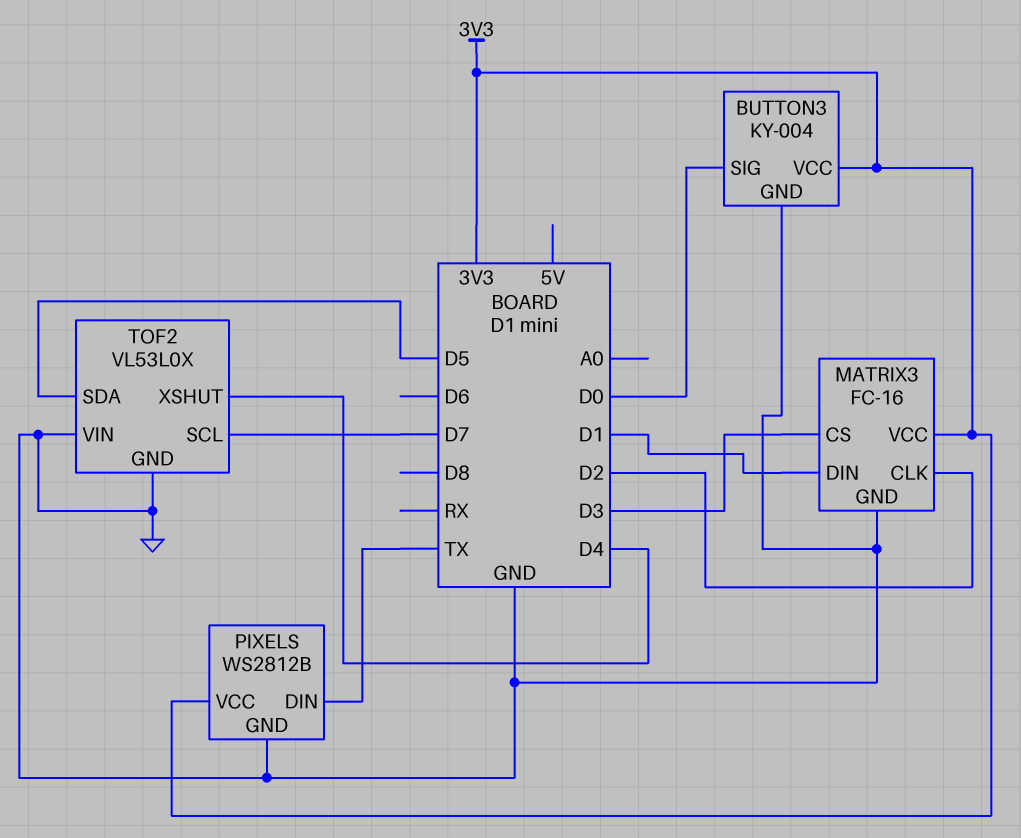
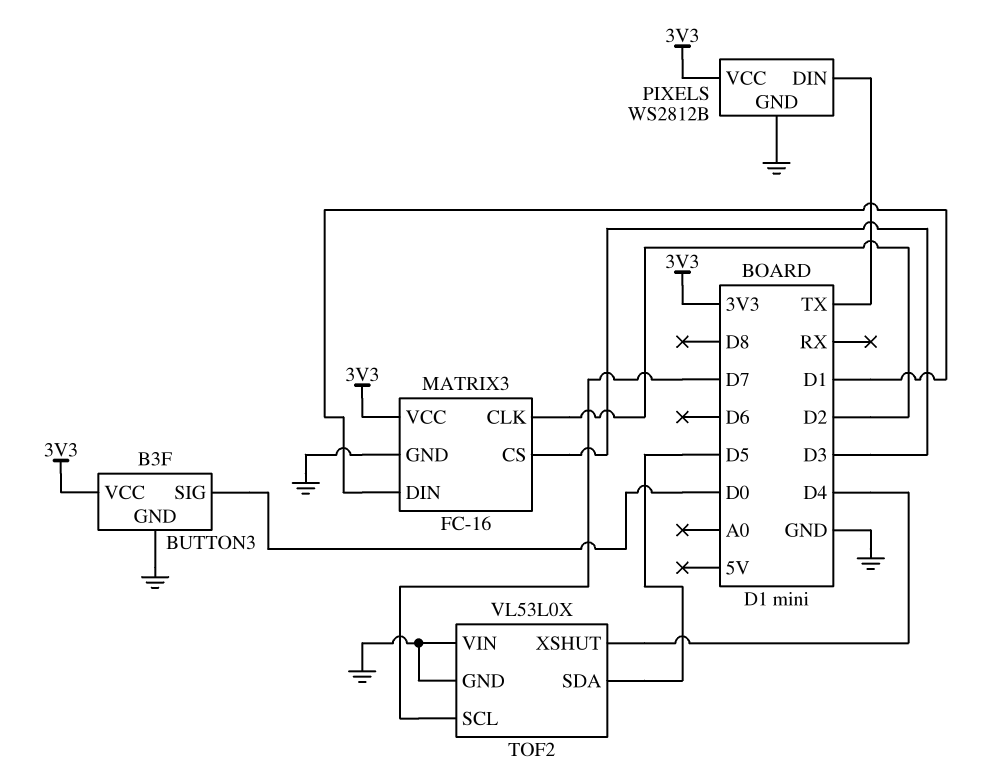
BUTTON3: KY-004 -> B3F

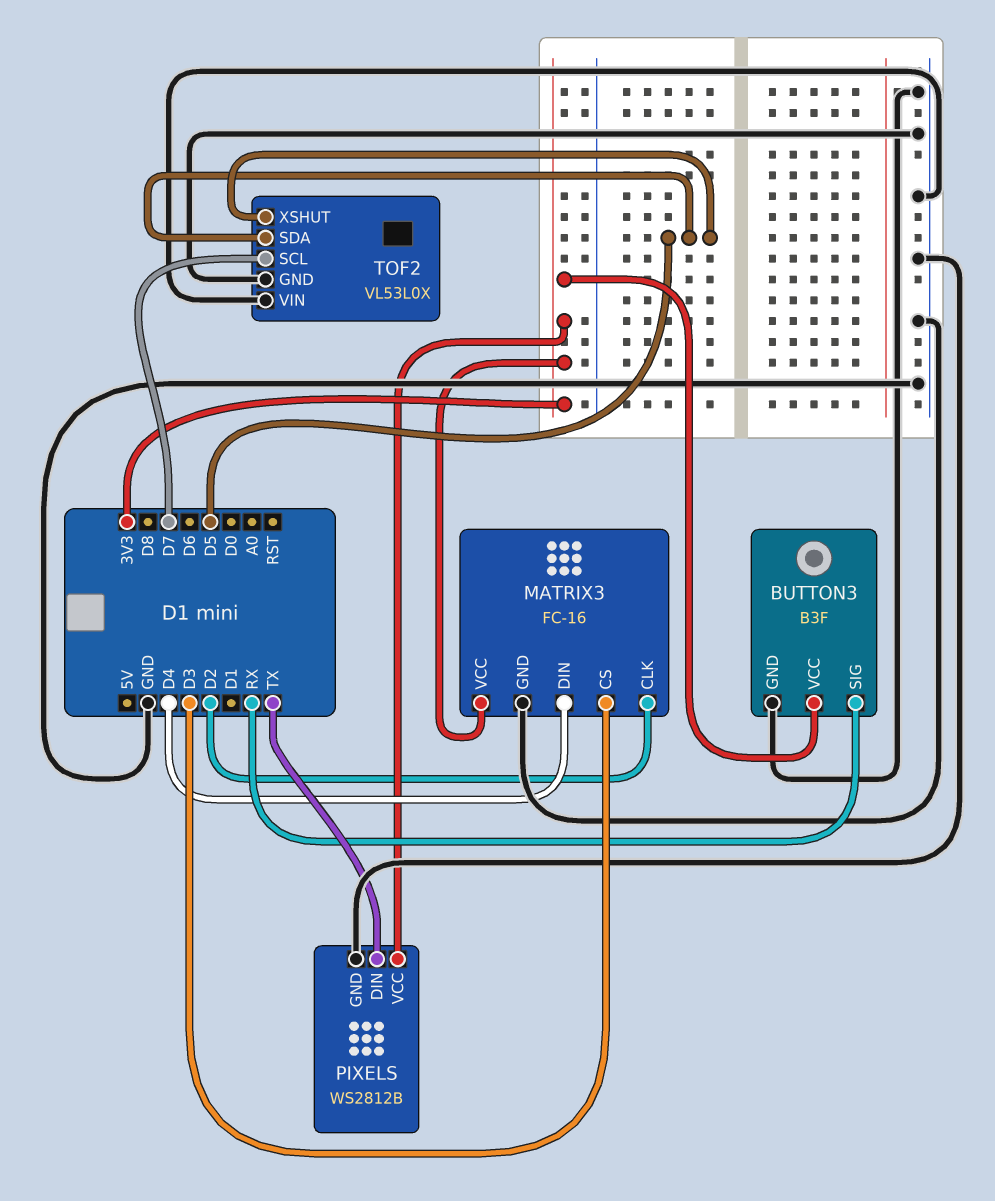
BUTTON3 pin SIG: D0 -> RX
MATRIX3 pin DIN: D1 -> D4
TOF2 pin XSHUT: D4 -> D5

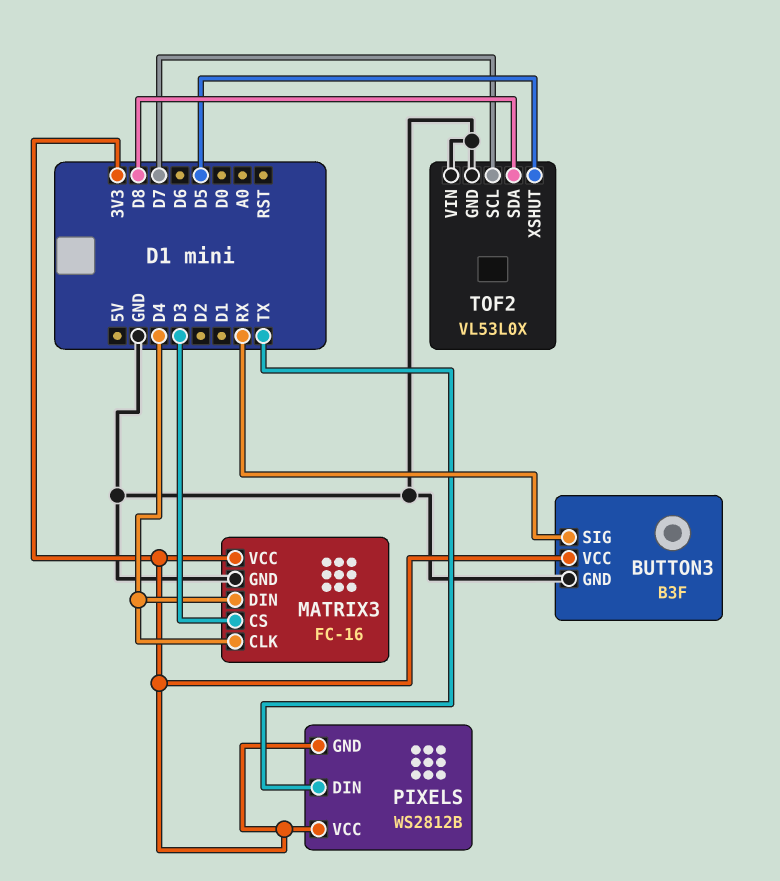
MATRIX3 pin CLK: D2 -> D4
PIXELS pin GND: GND -> 3V3
TOF2 pin SDA: D5 -> D8

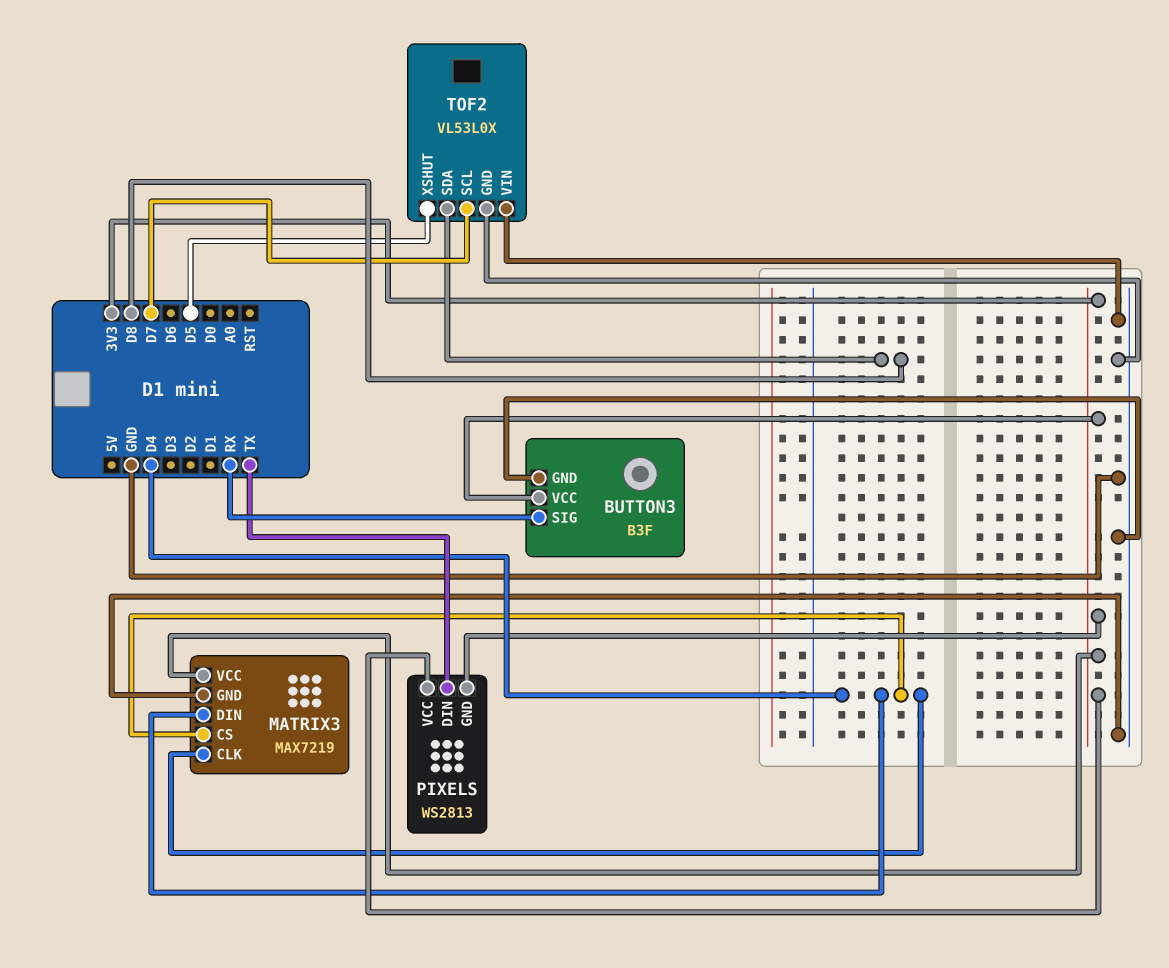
MATRIX3: FC-16 -> MAX7219
MATRIX3 pin CS: D3 -> D4
PIXELS: WS2812B -> WS2813

